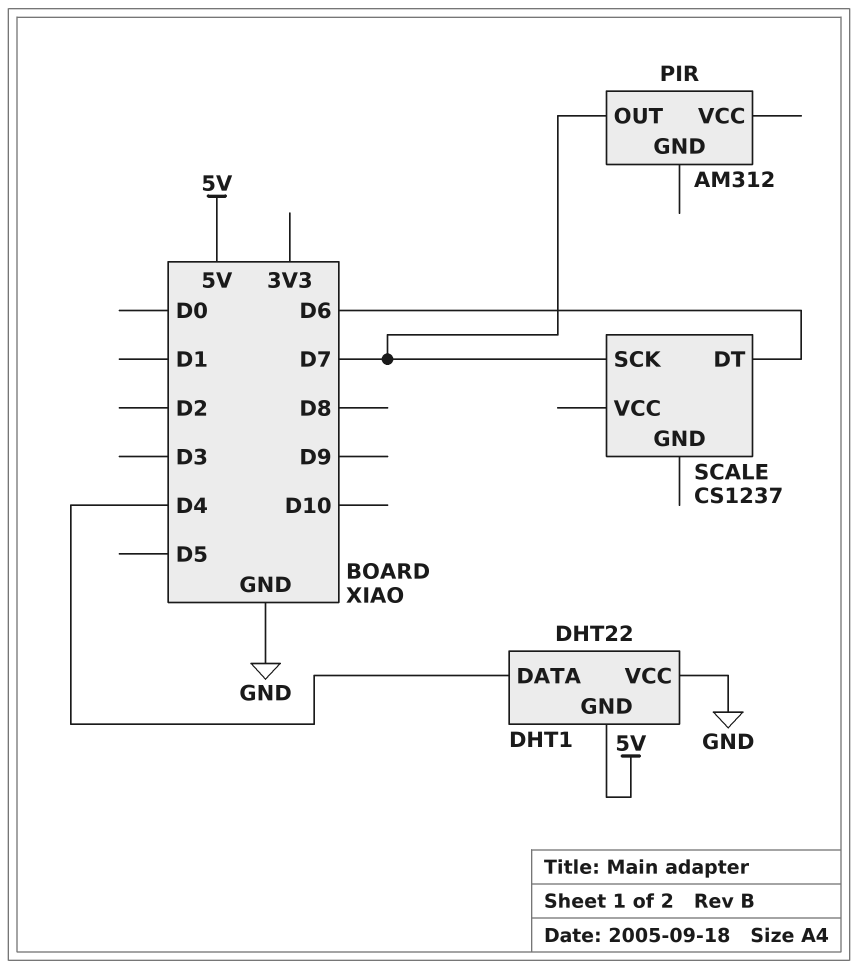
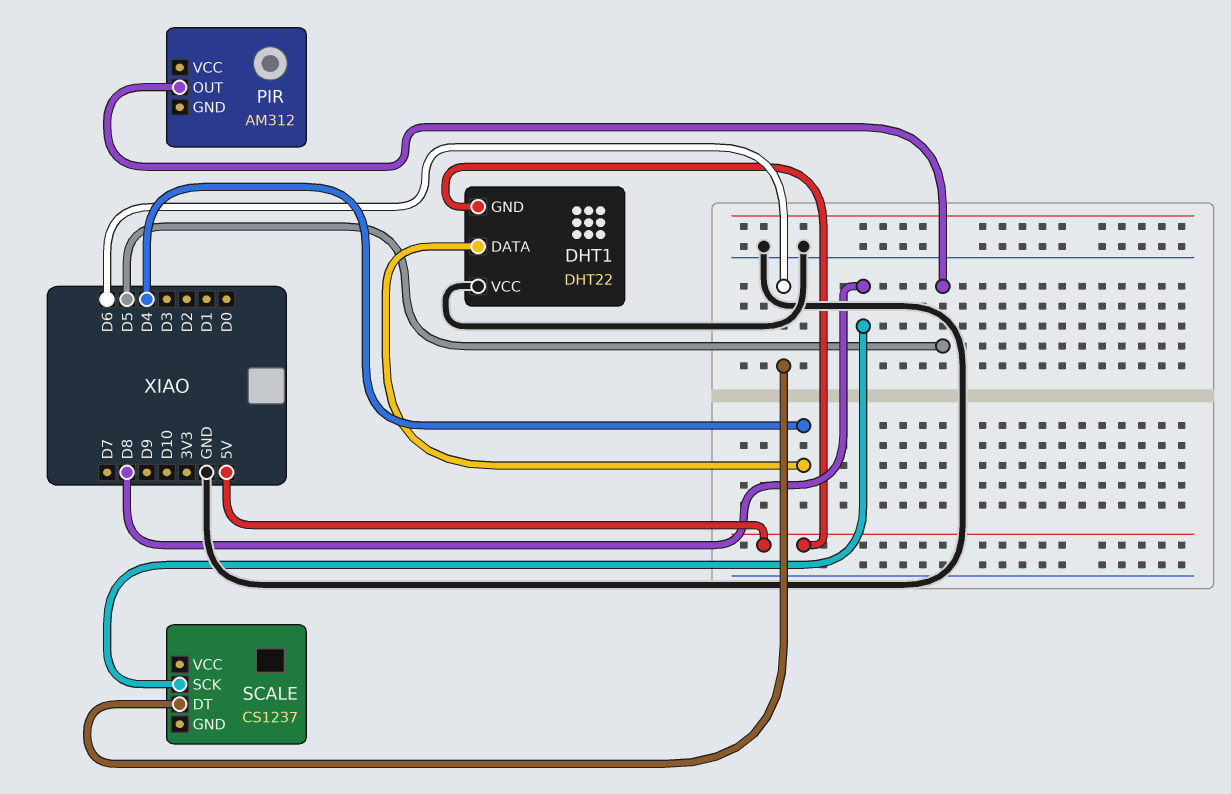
PIR pin OUT: D7 -> D5
SCALE pin SCK: D7 -> D8

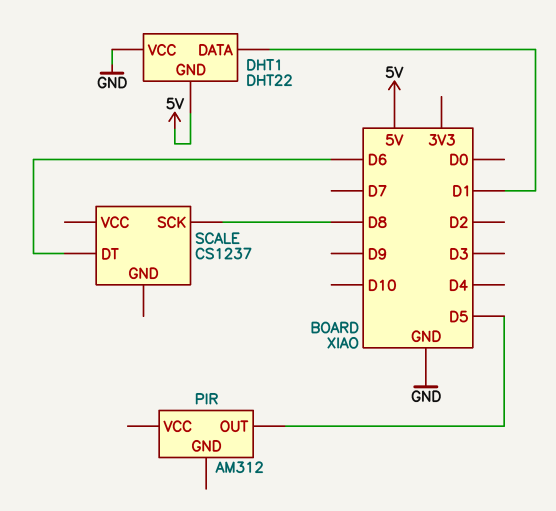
DHT1 pin DATA: D4 -> D1

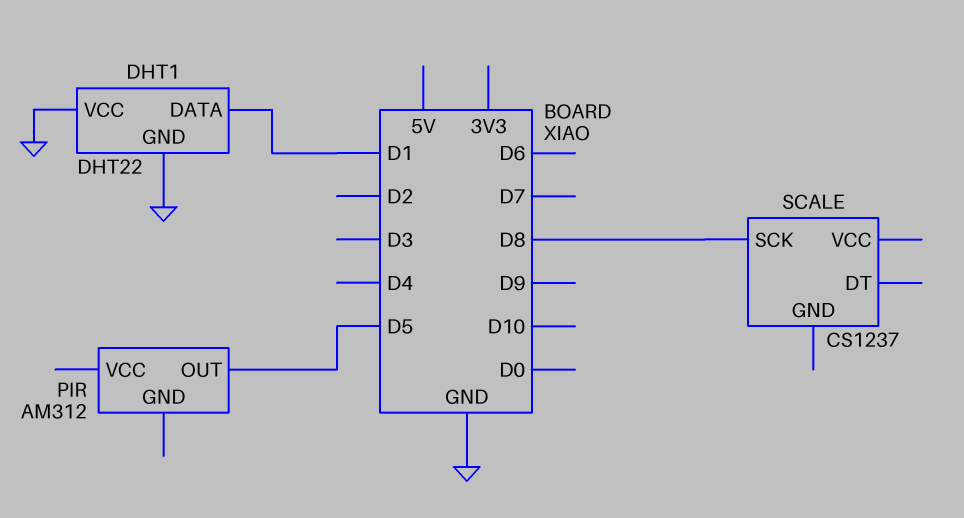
DHT1 pin GND: 5V -> GND
SCALE pin DT: D6 -> none

